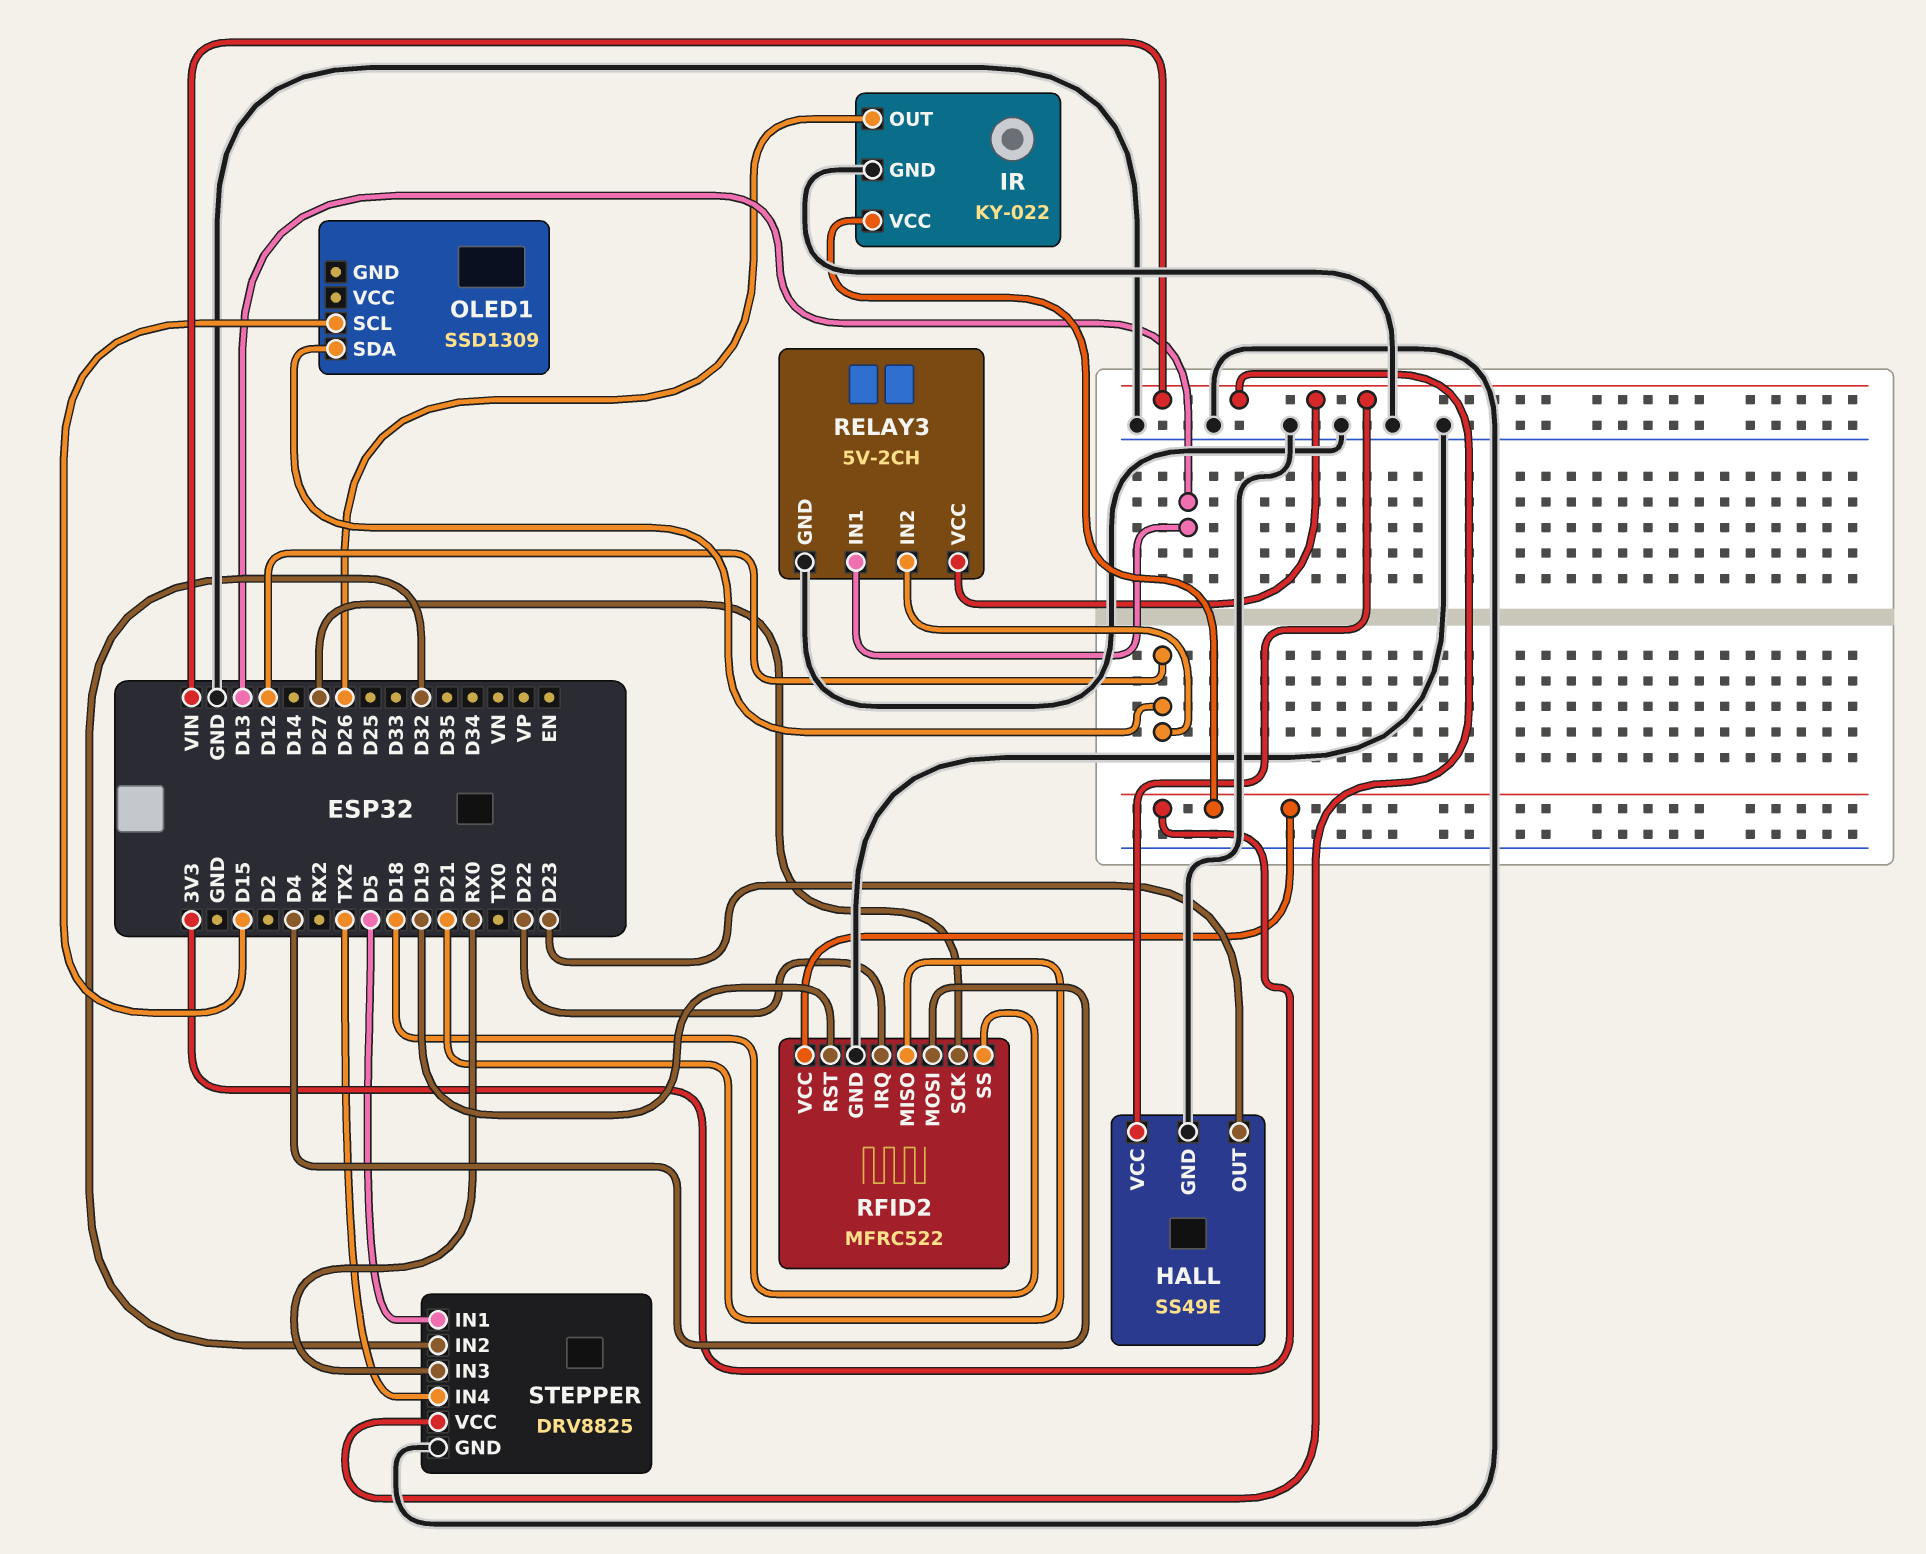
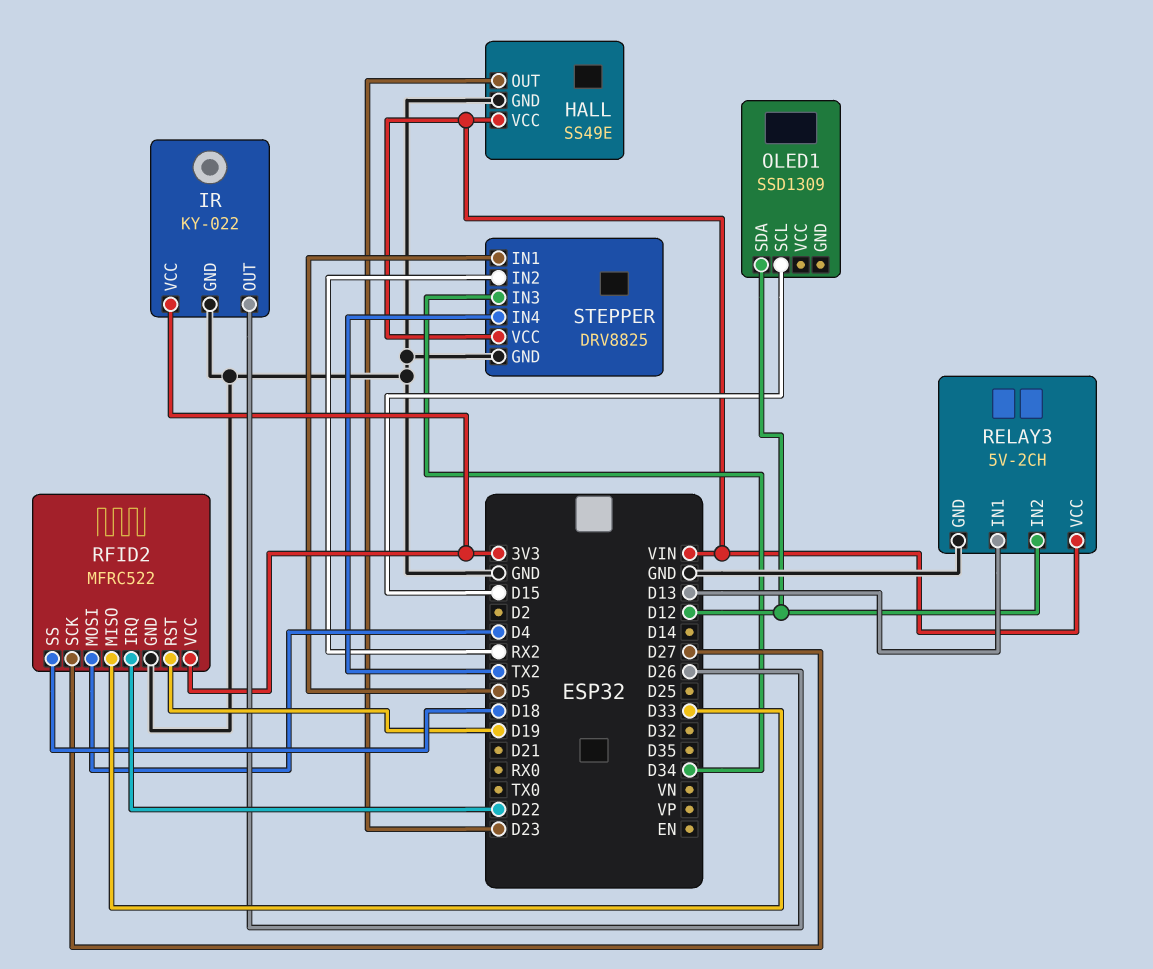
RFID2 pin MISO: D21 -> D33
STEPPER pin IN2: D32 -> RX2
STEPPER pin IN3: RX0 -> D34

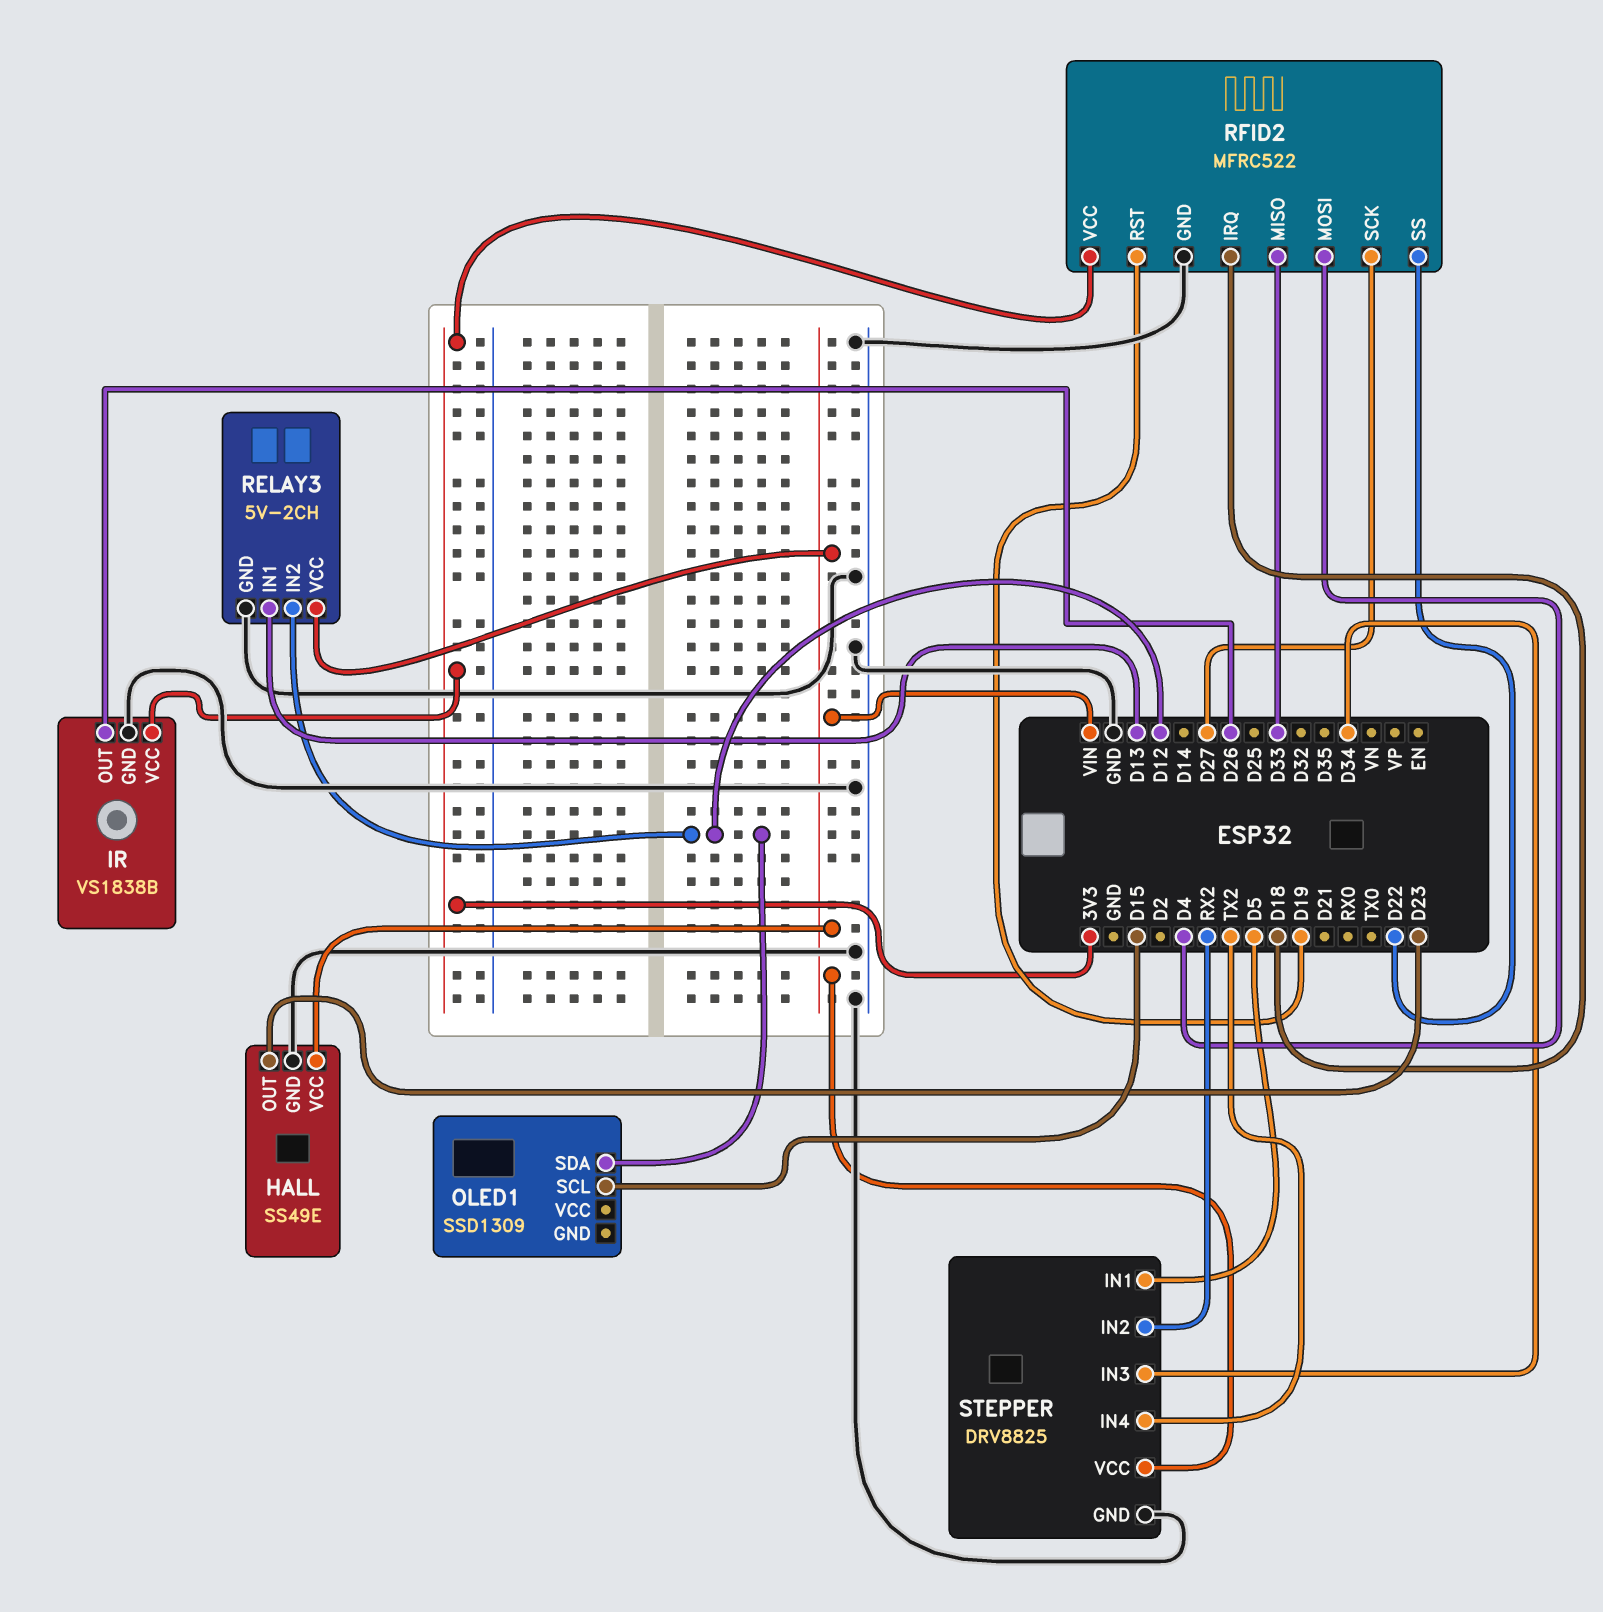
IR: KY-022 -> VS1838B
RFID2 pin IRQ: D22 -> D18
RFID2 pin SS: D18 -> D22

